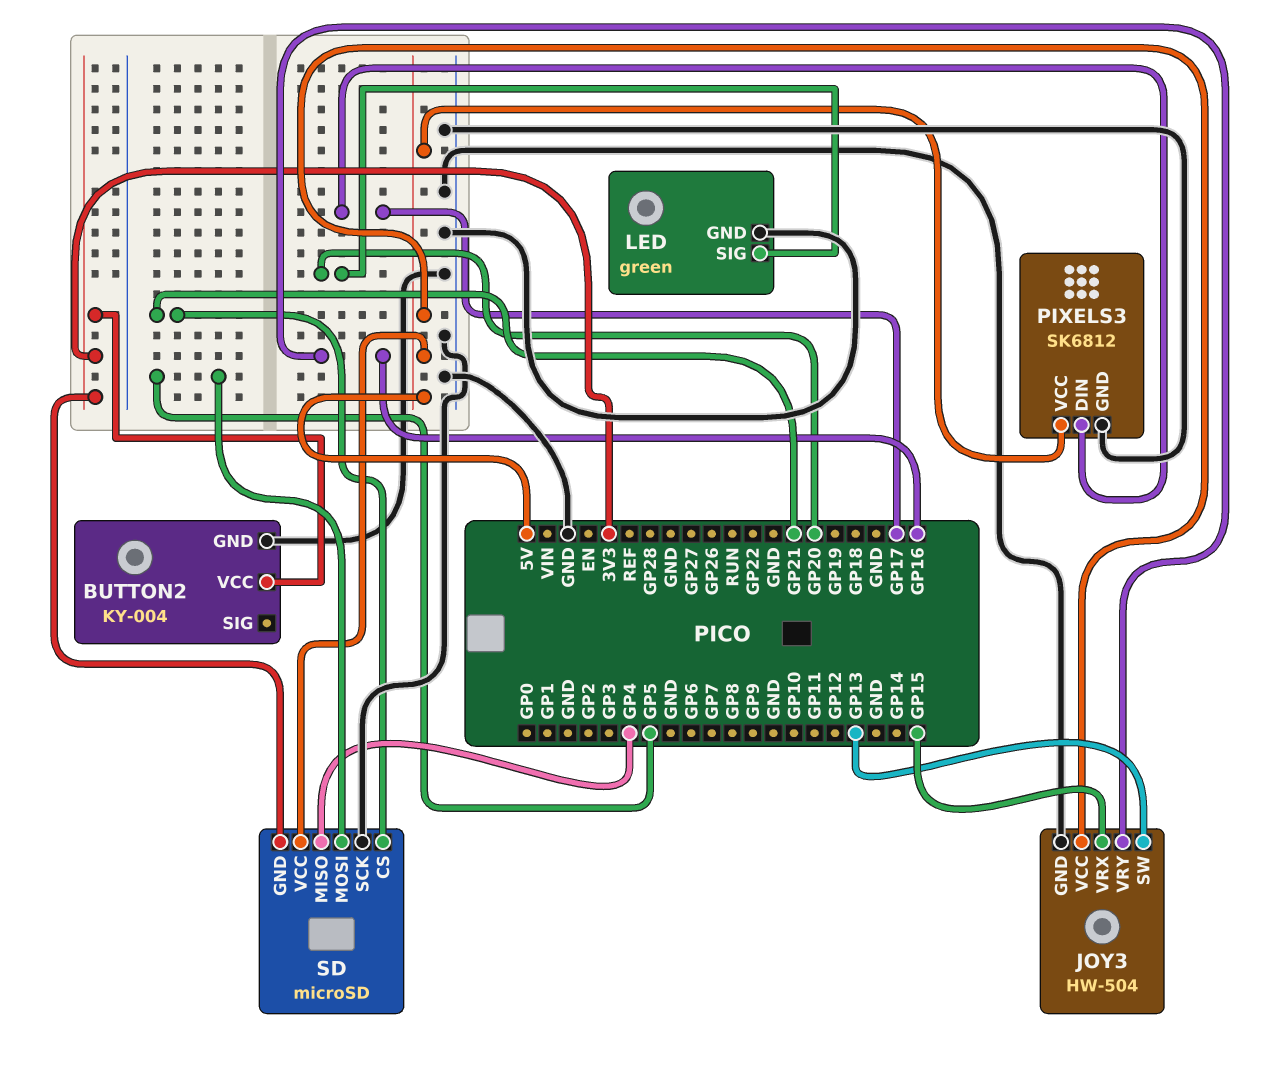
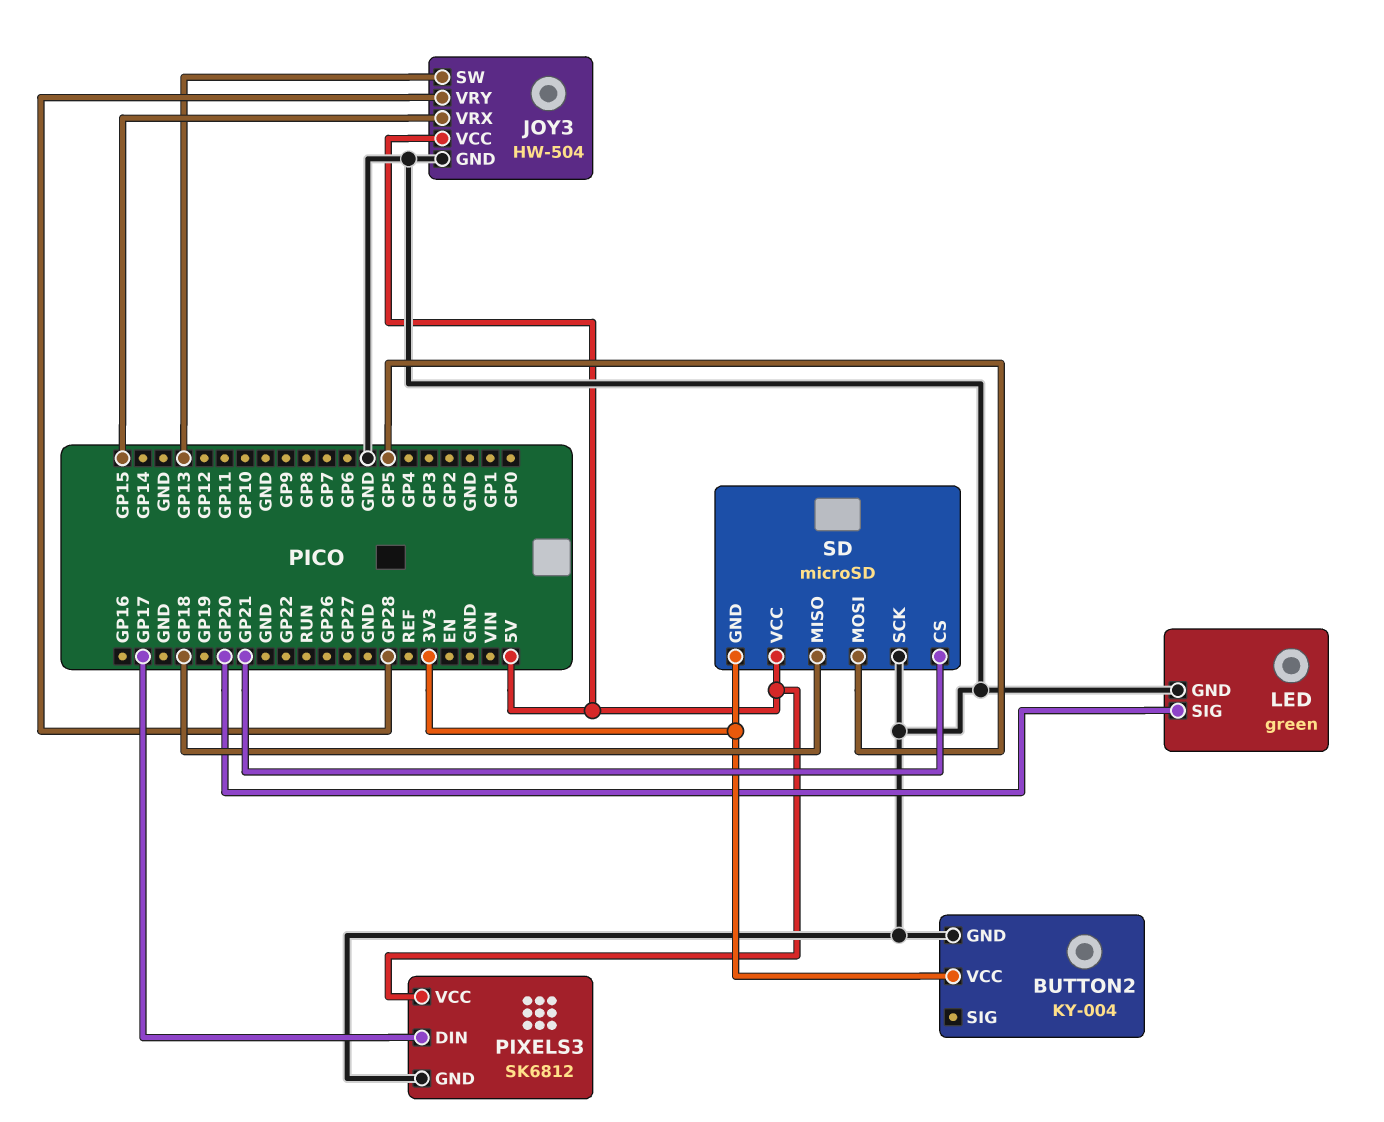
JOY3 pin VRY: GP16 -> GP28
SD pin MISO: GP4 -> GP18

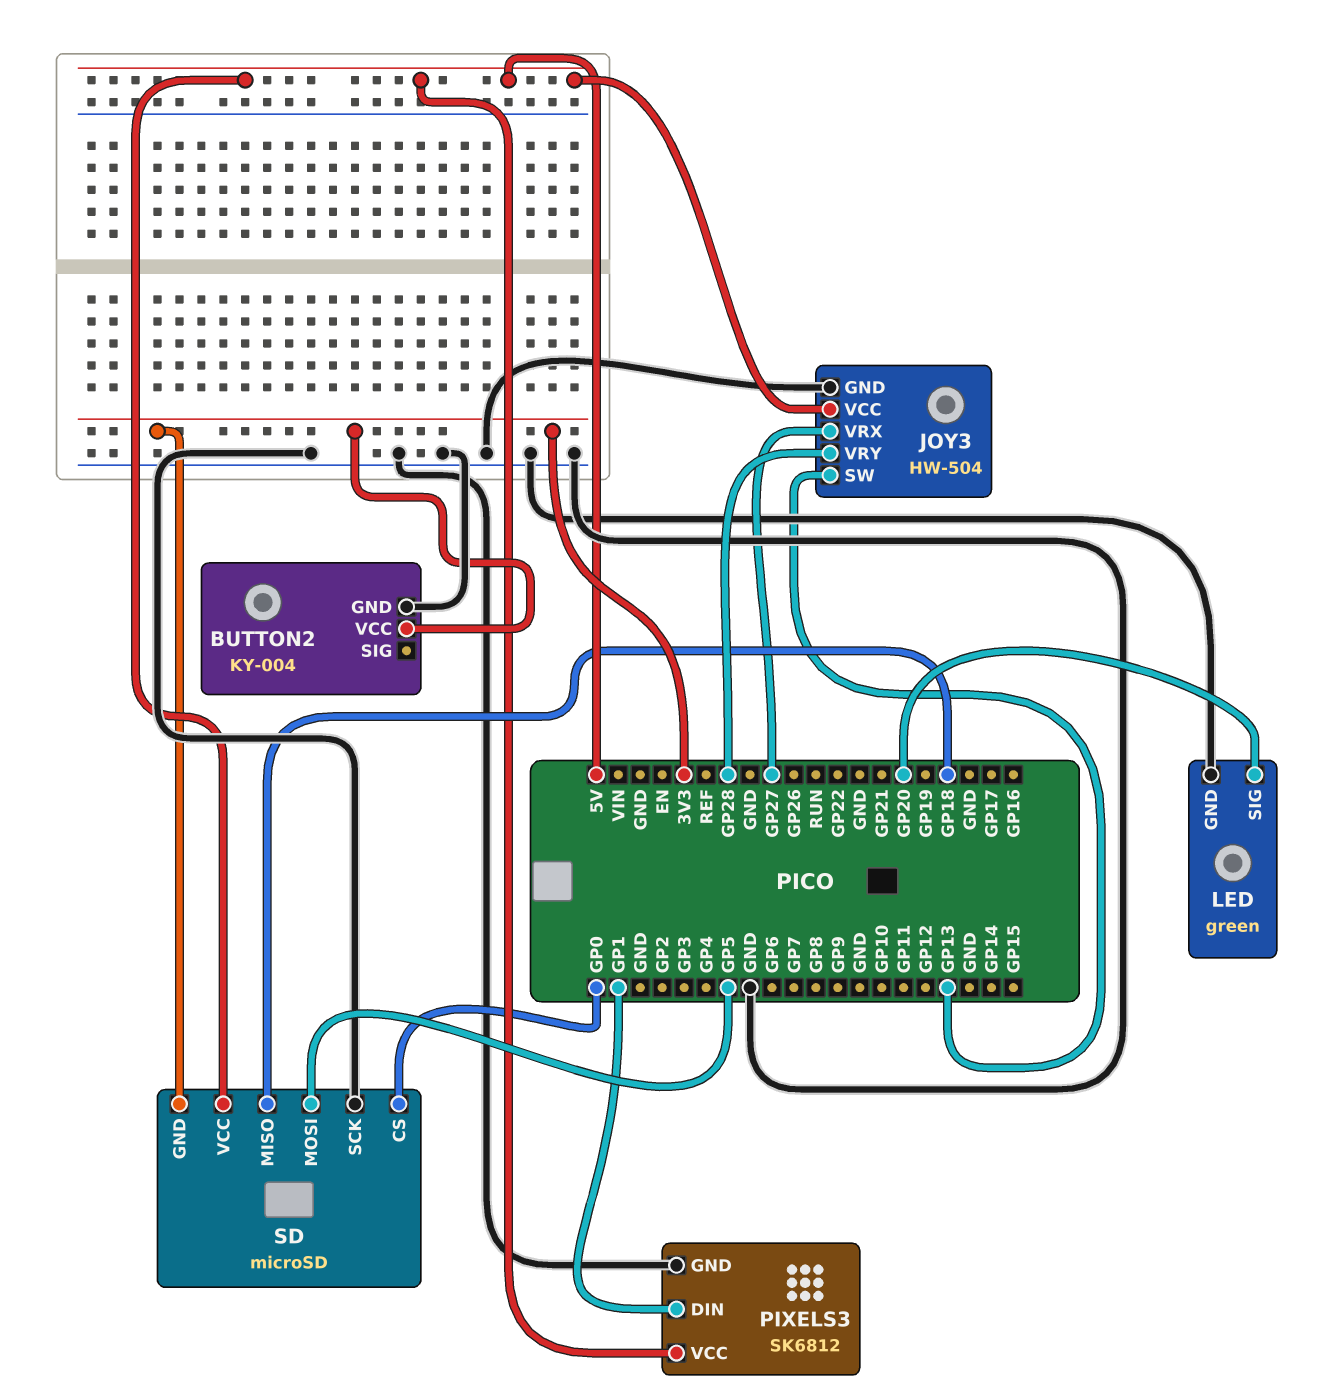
JOY3 pin VRX: GP15 -> GP27
PIXELS3 pin DIN: GP17 -> GP1
SD pin CS: GP21 -> GP0

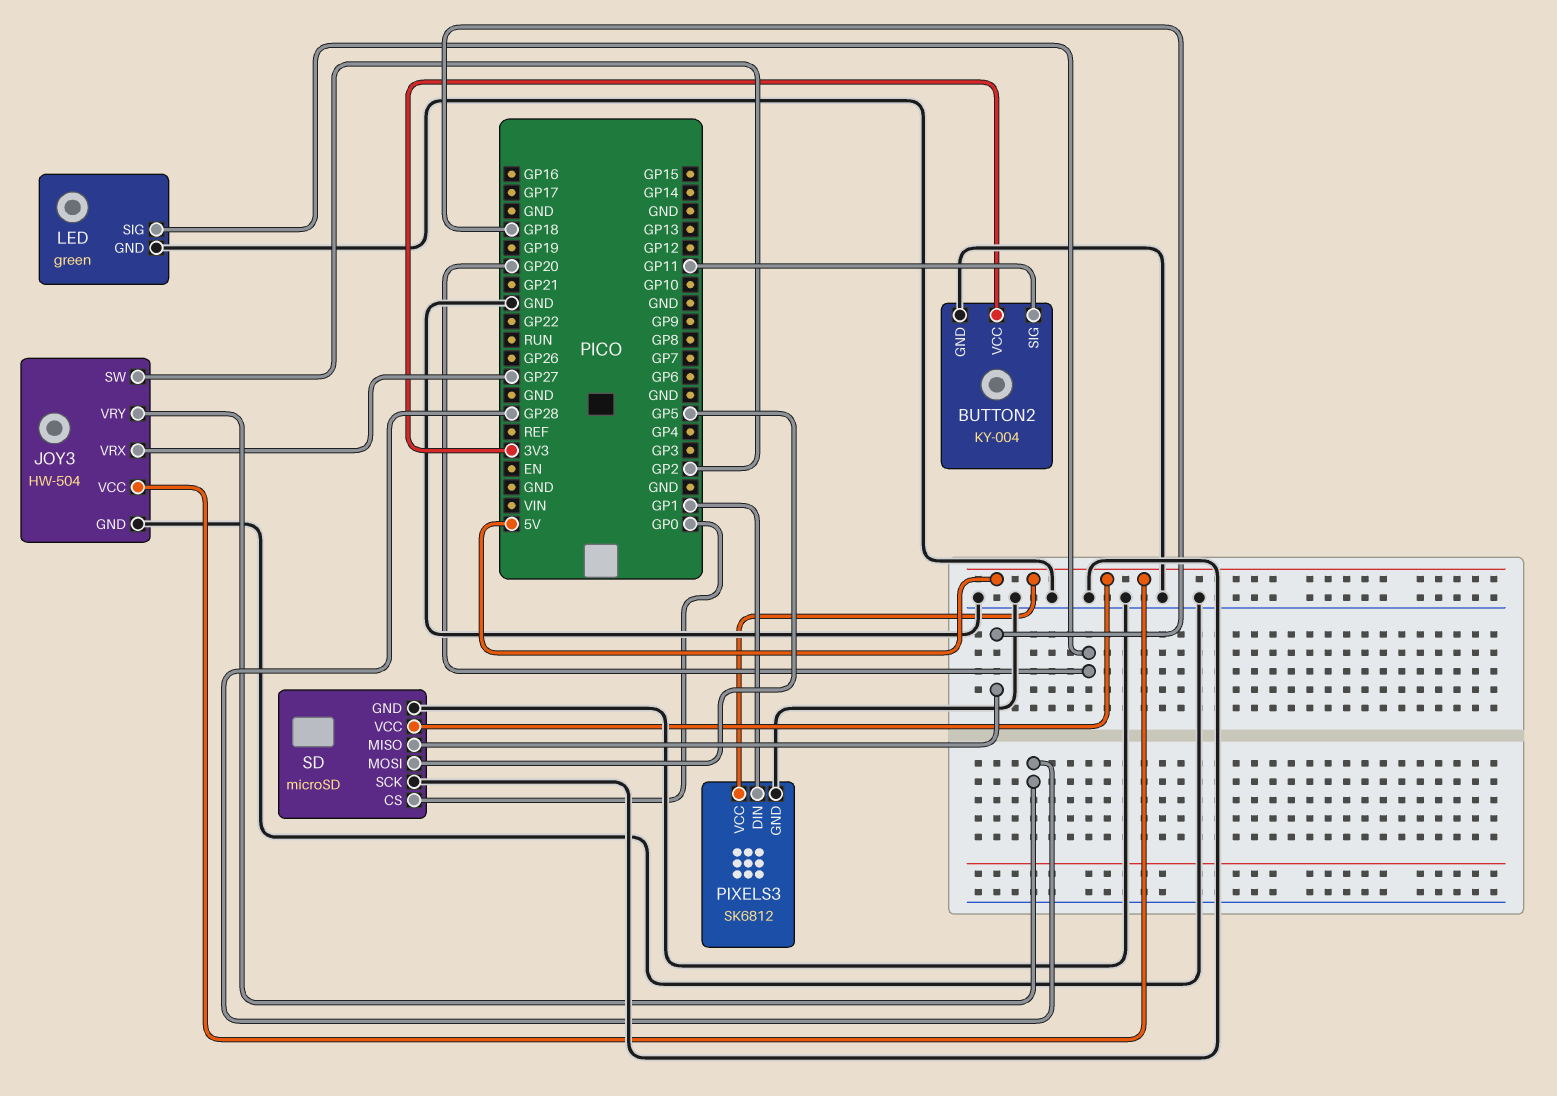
BUTTON2 pin SIG: none -> GP11
JOY3 pin SW: GP13 -> GP2
SD pin GND: 3V3 -> GND

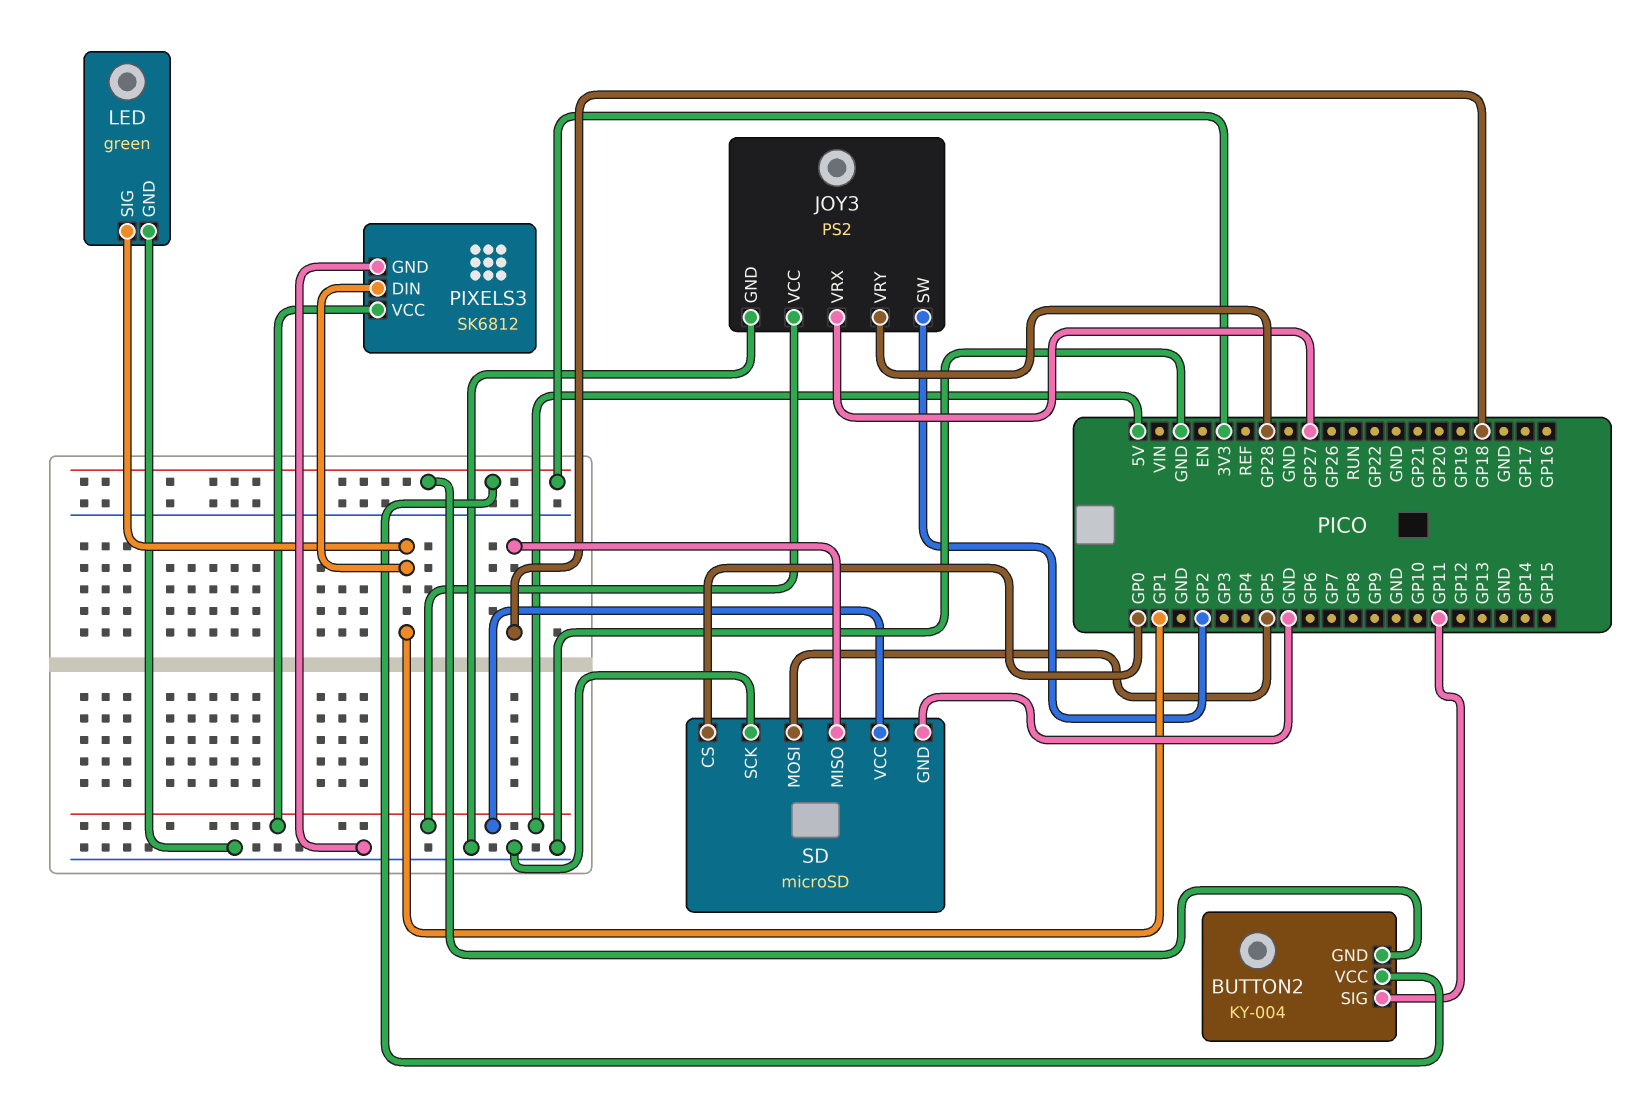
BUTTON2 pin GND: GND -> 3V3
JOY3: HW-504 -> PS2
LED pin SIG: GP20 -> GP1

